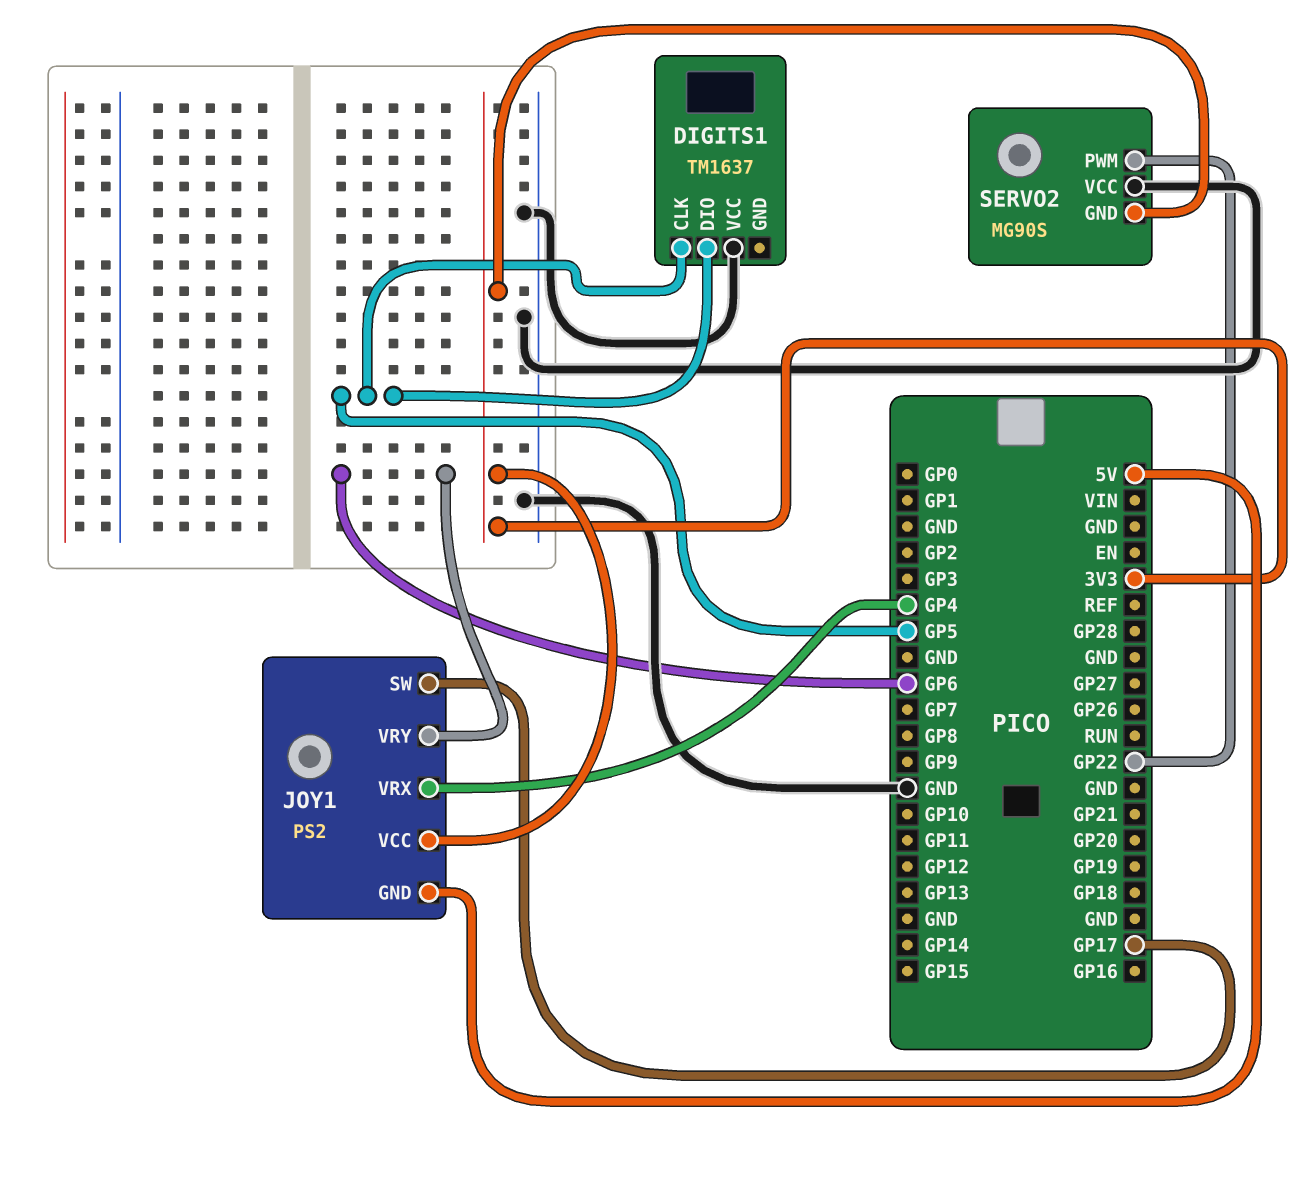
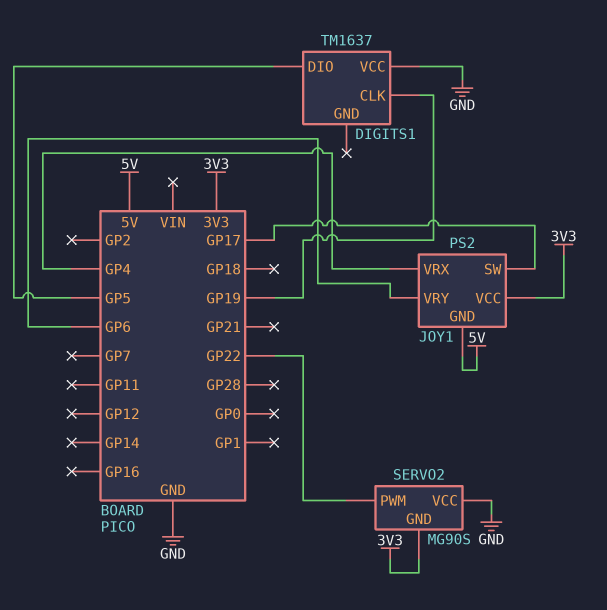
DIGITS1 pin CLK: GP5 -> GP19

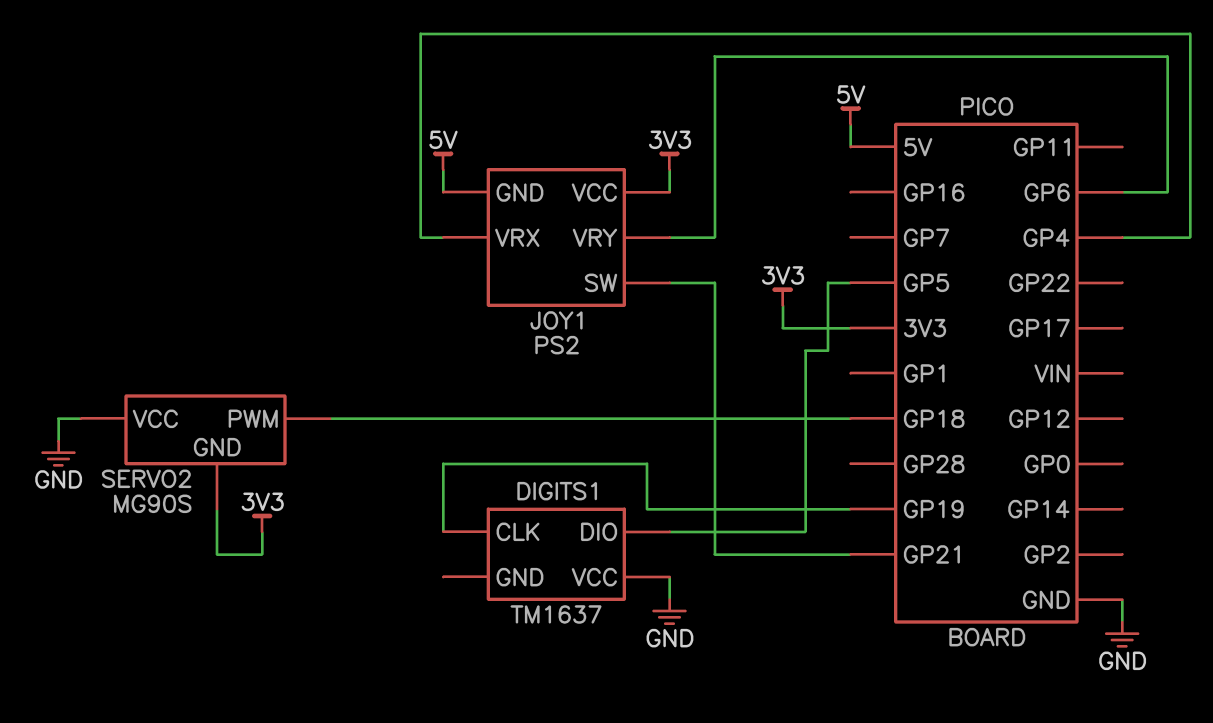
JOY1 pin SW: GP17 -> GP21
SERVO2 pin PWM: GP22 -> GP18

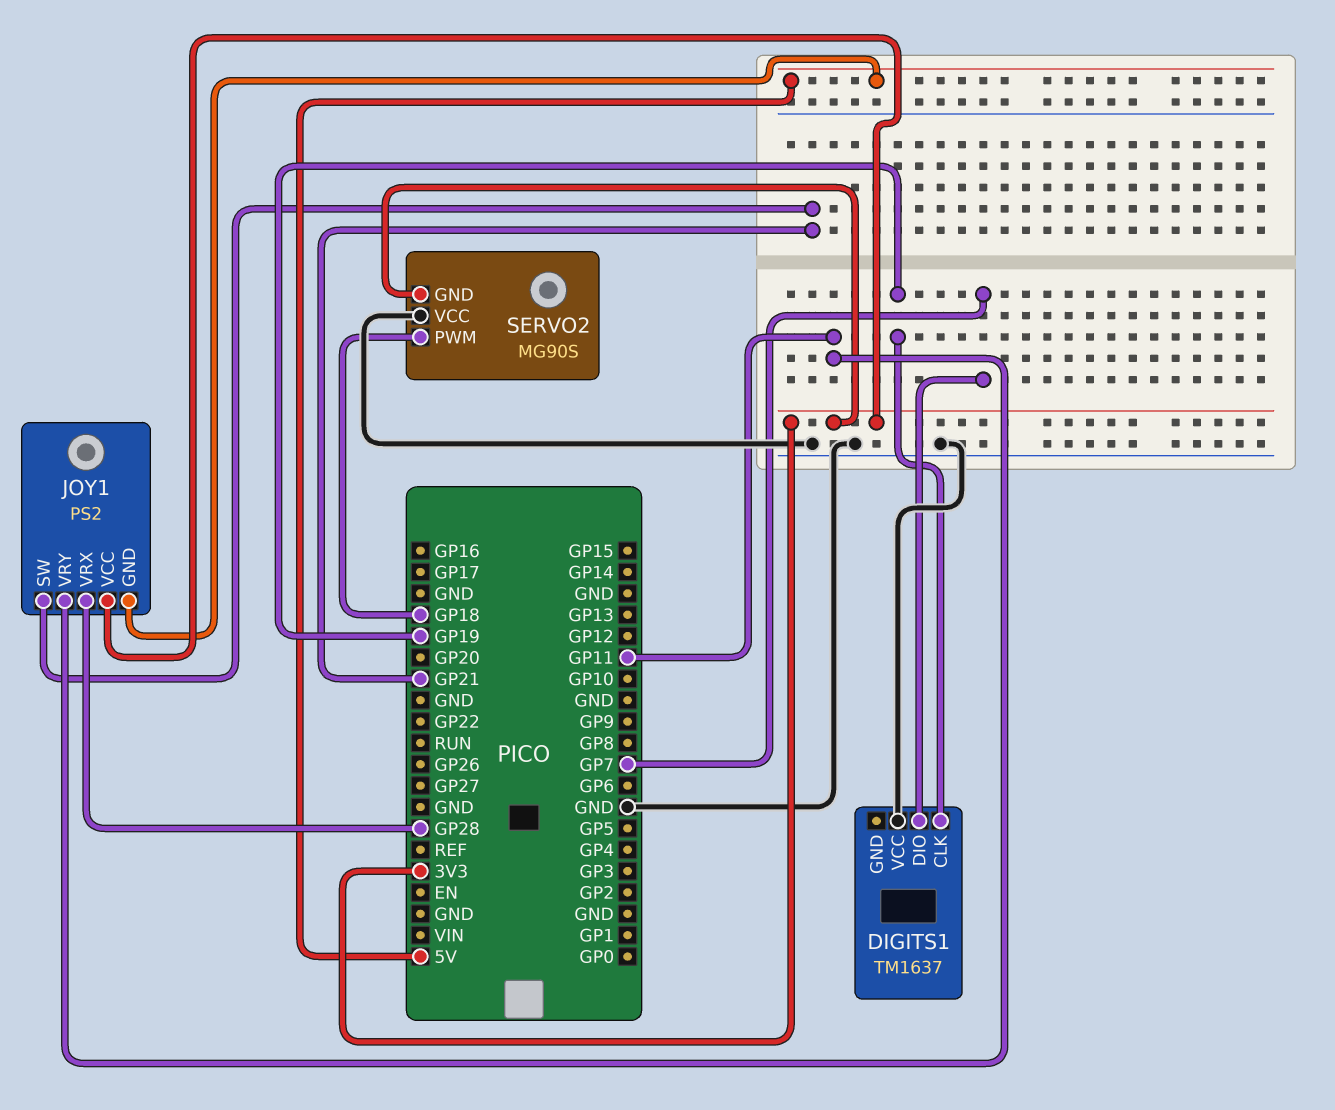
DIGITS1 pin DIO: GP5 -> GP7
JOY1 pin VRX: GP4 -> GP28
JOY1 pin VRY: GP6 -> GP11

